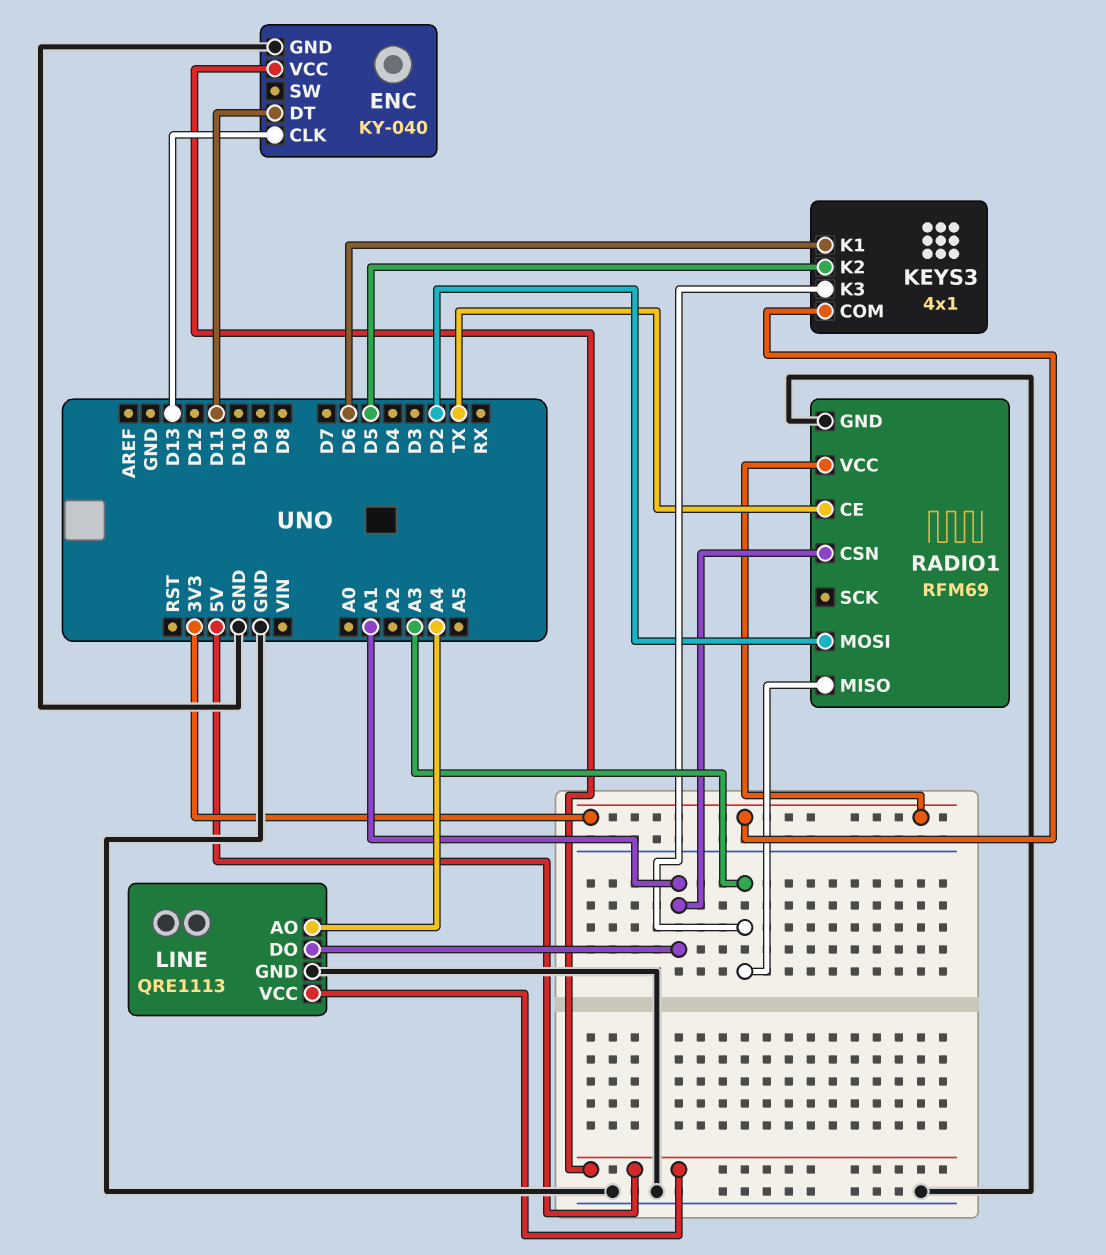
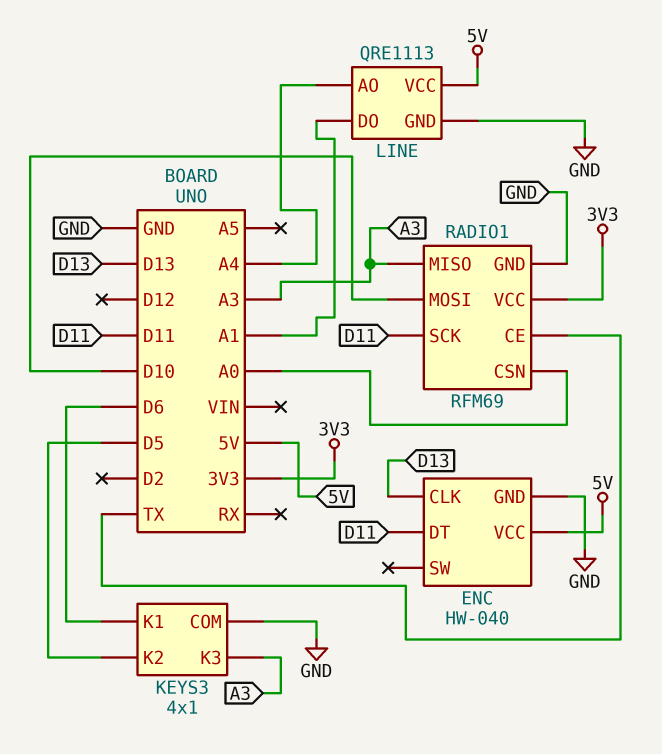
ENC: KY-040 -> HW-040
KEYS3 pin COM: 3V3 -> GND
RADIO1 pin CSN: A1 -> A0
RADIO1 pin MOSI: D2 -> D10
RADIO1 pin SCK: none -> D11

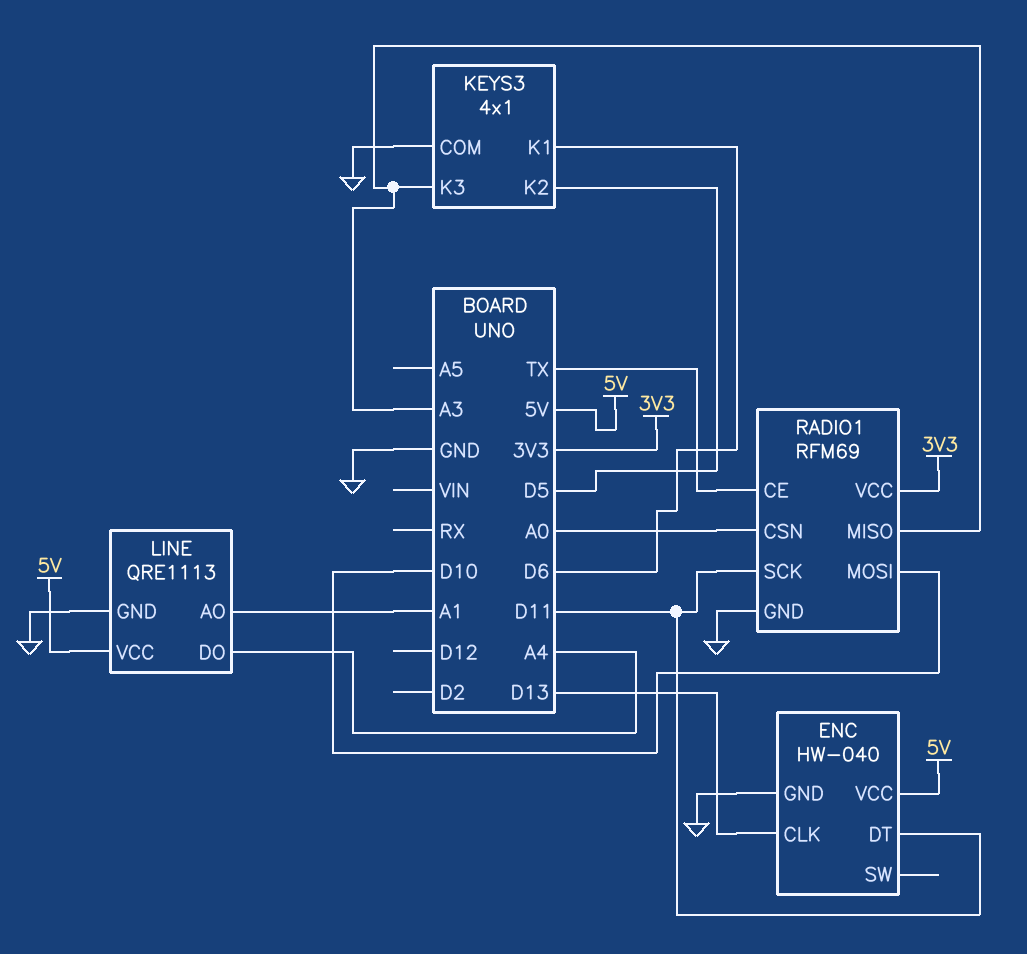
LINE pin AO: A4 -> A1
LINE pin DO: A1 -> A4

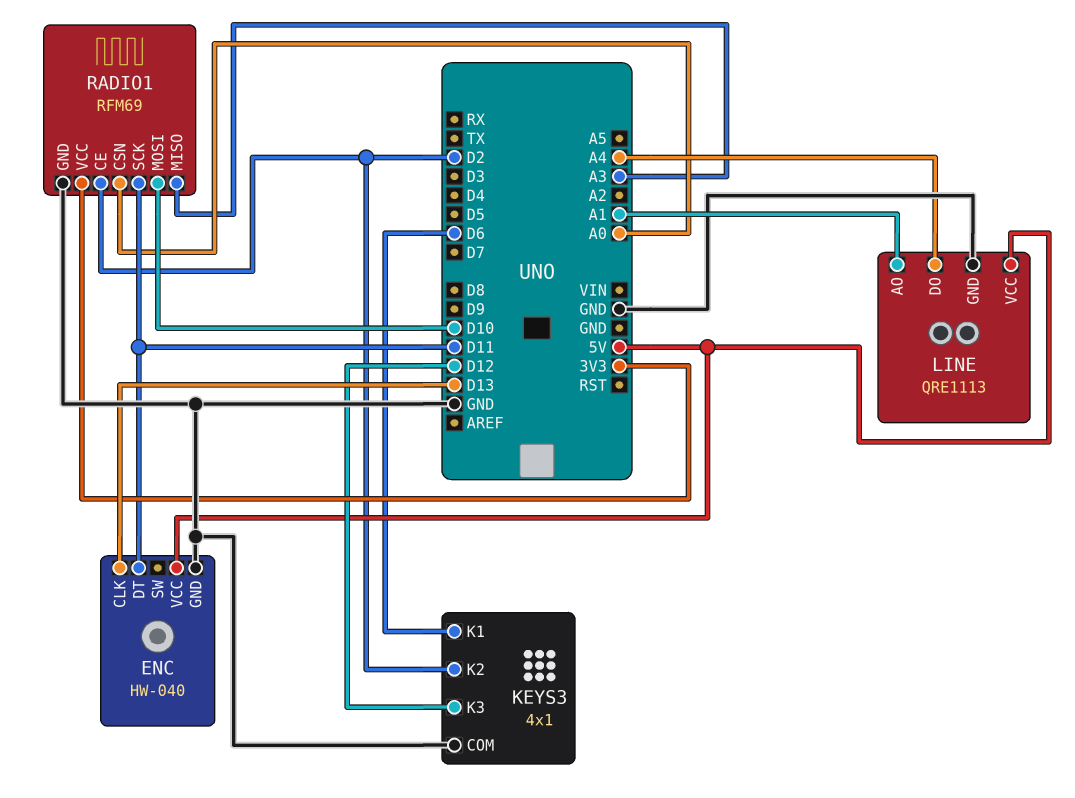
KEYS3 pin K2: D5 -> D2
KEYS3 pin K3: A3 -> D12
RADIO1 pin CE: TX -> D2

